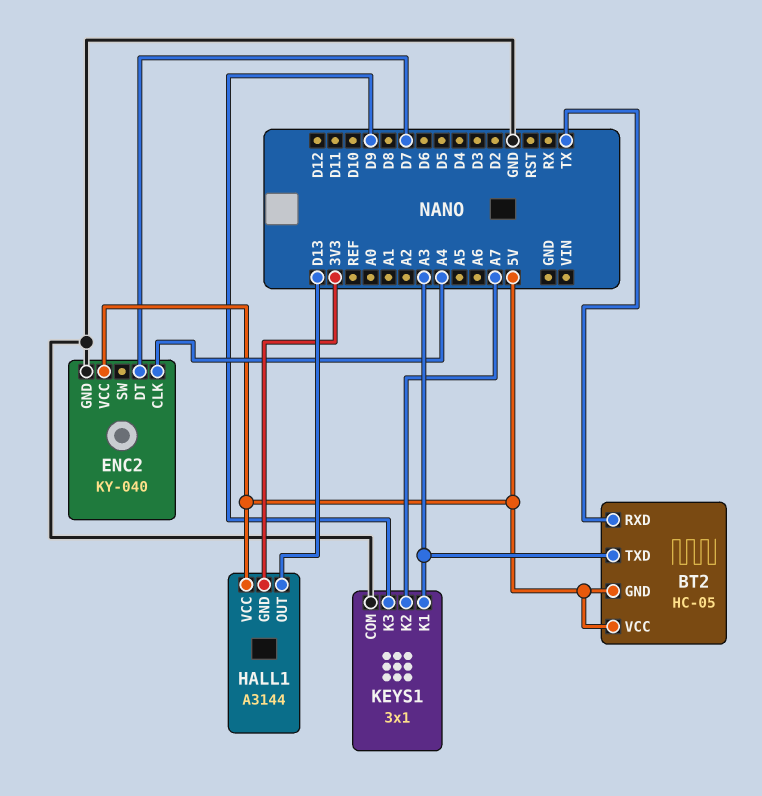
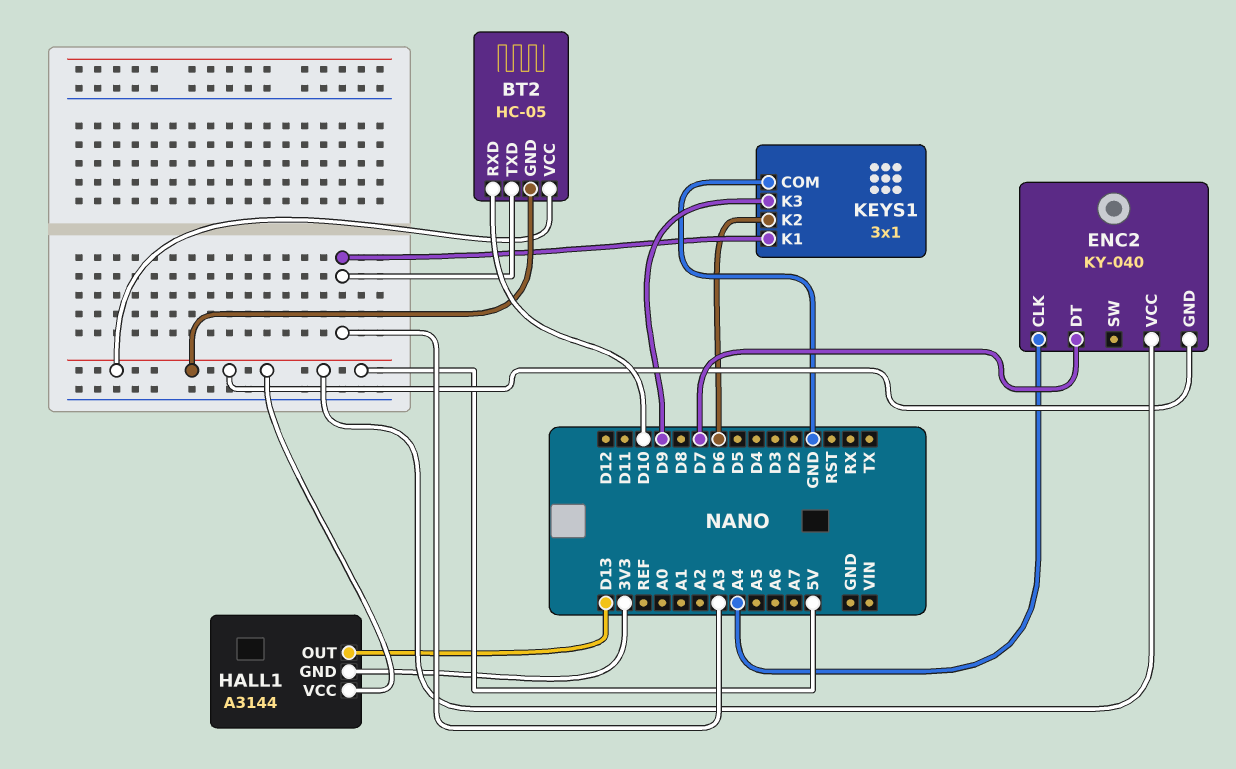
BT2 pin RXD: TX -> D10
ENC2 pin GND: GND -> 5V
KEYS1 pin K2: A7 -> D6

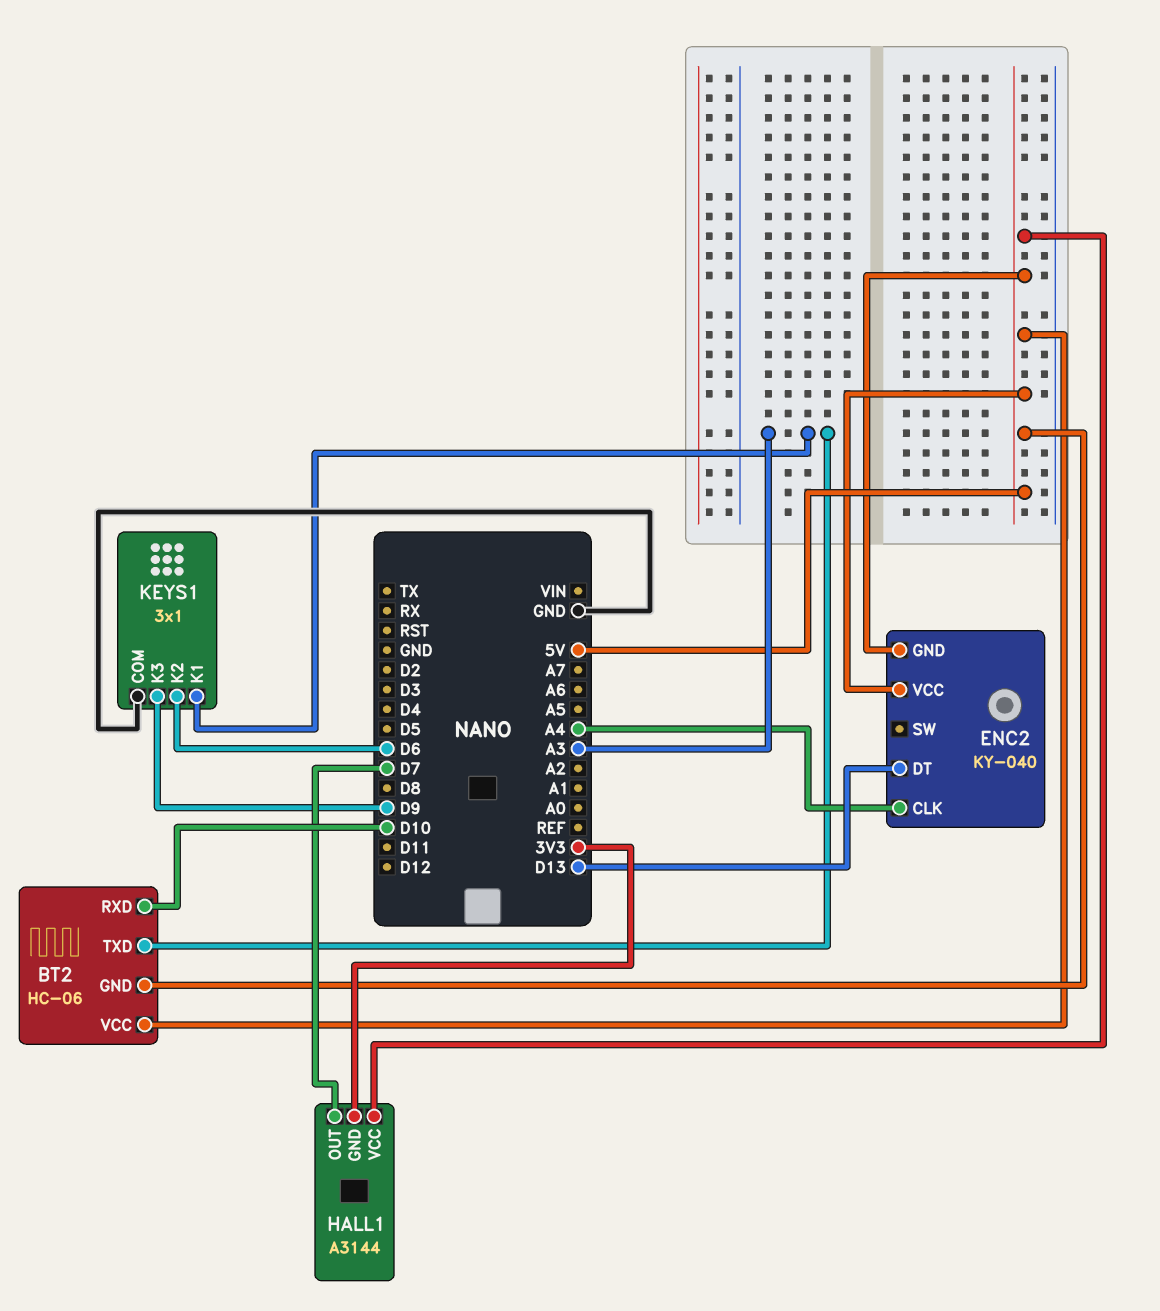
BT2: HC-05 -> HC-06
ENC2 pin DT: D7 -> D13
HALL1 pin OUT: D13 -> D7

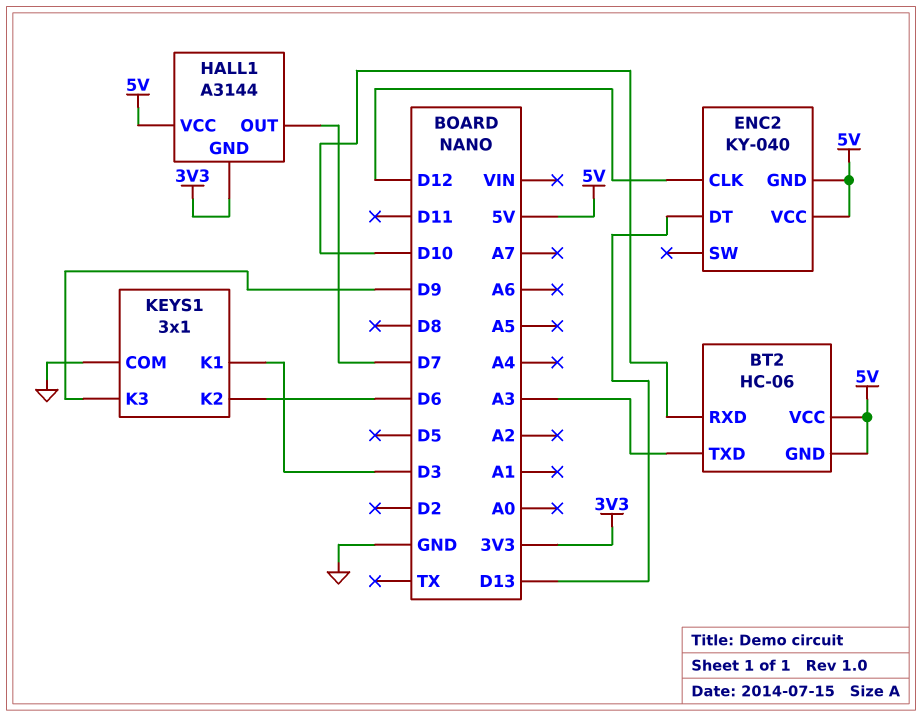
ENC2 pin CLK: A4 -> D12
KEYS1 pin K1: A3 -> D3

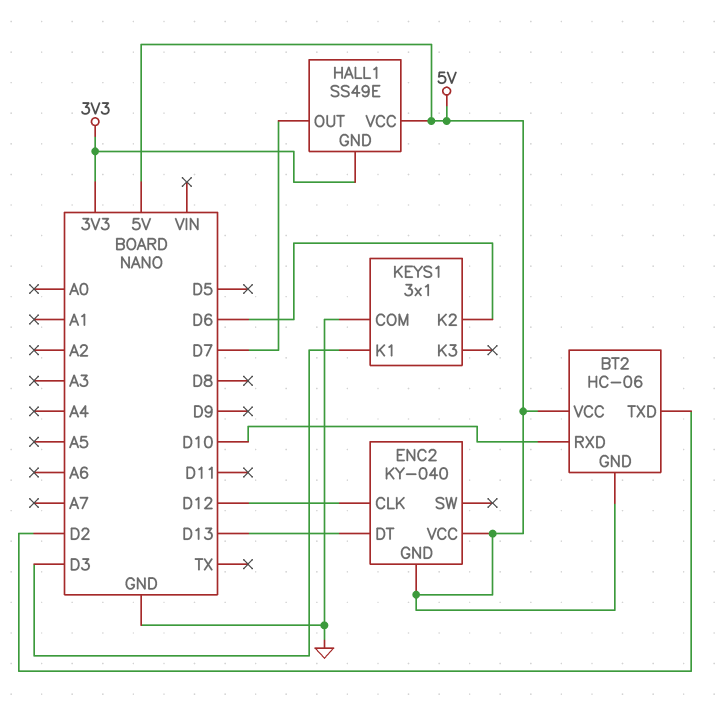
BT2 pin TXD: A3 -> D2
HALL1: A3144 -> SS49E
KEYS1 pin K3: D9 -> none

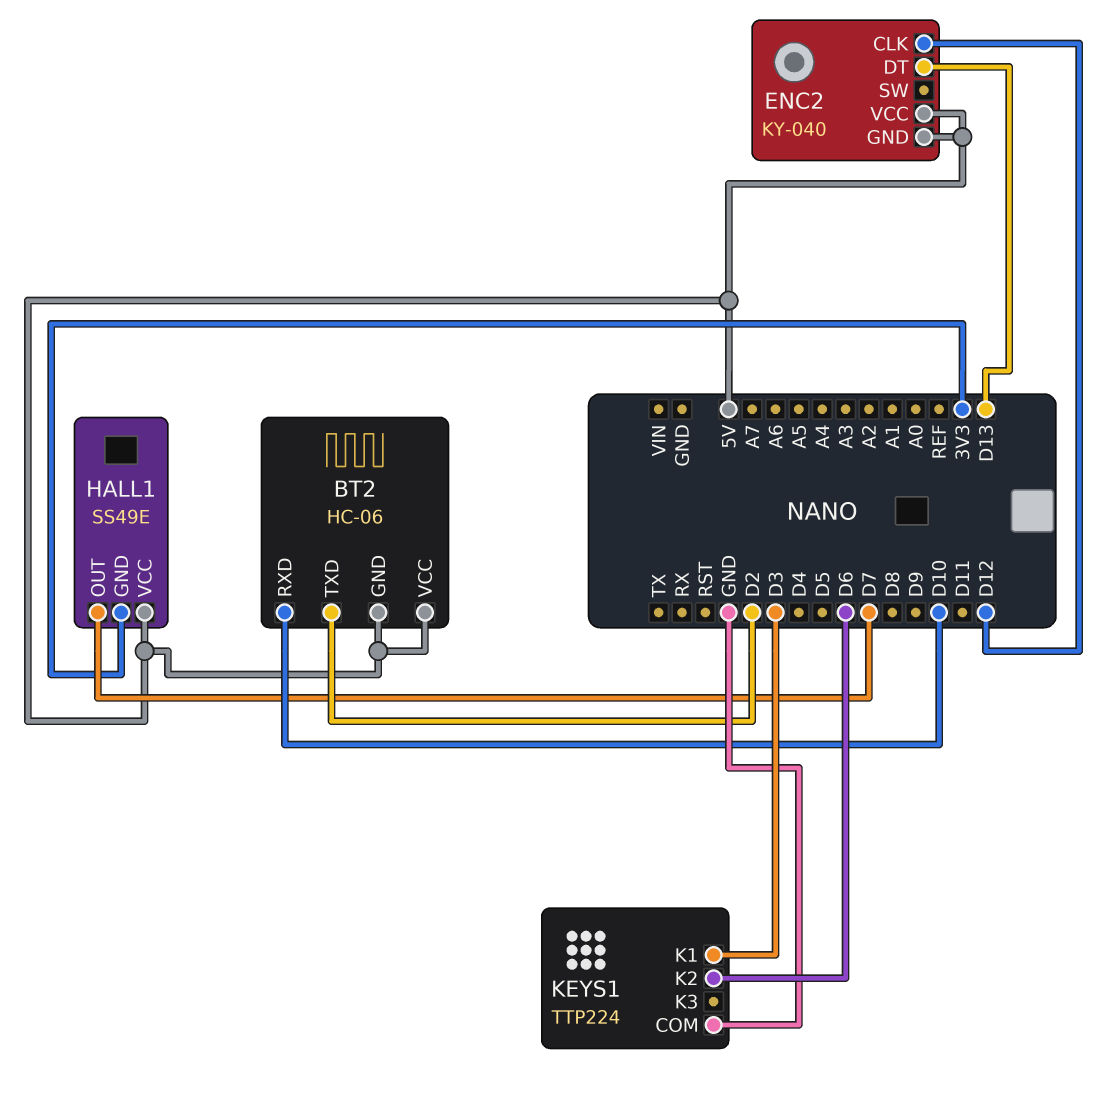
KEYS1: 3x1 -> TTP224

